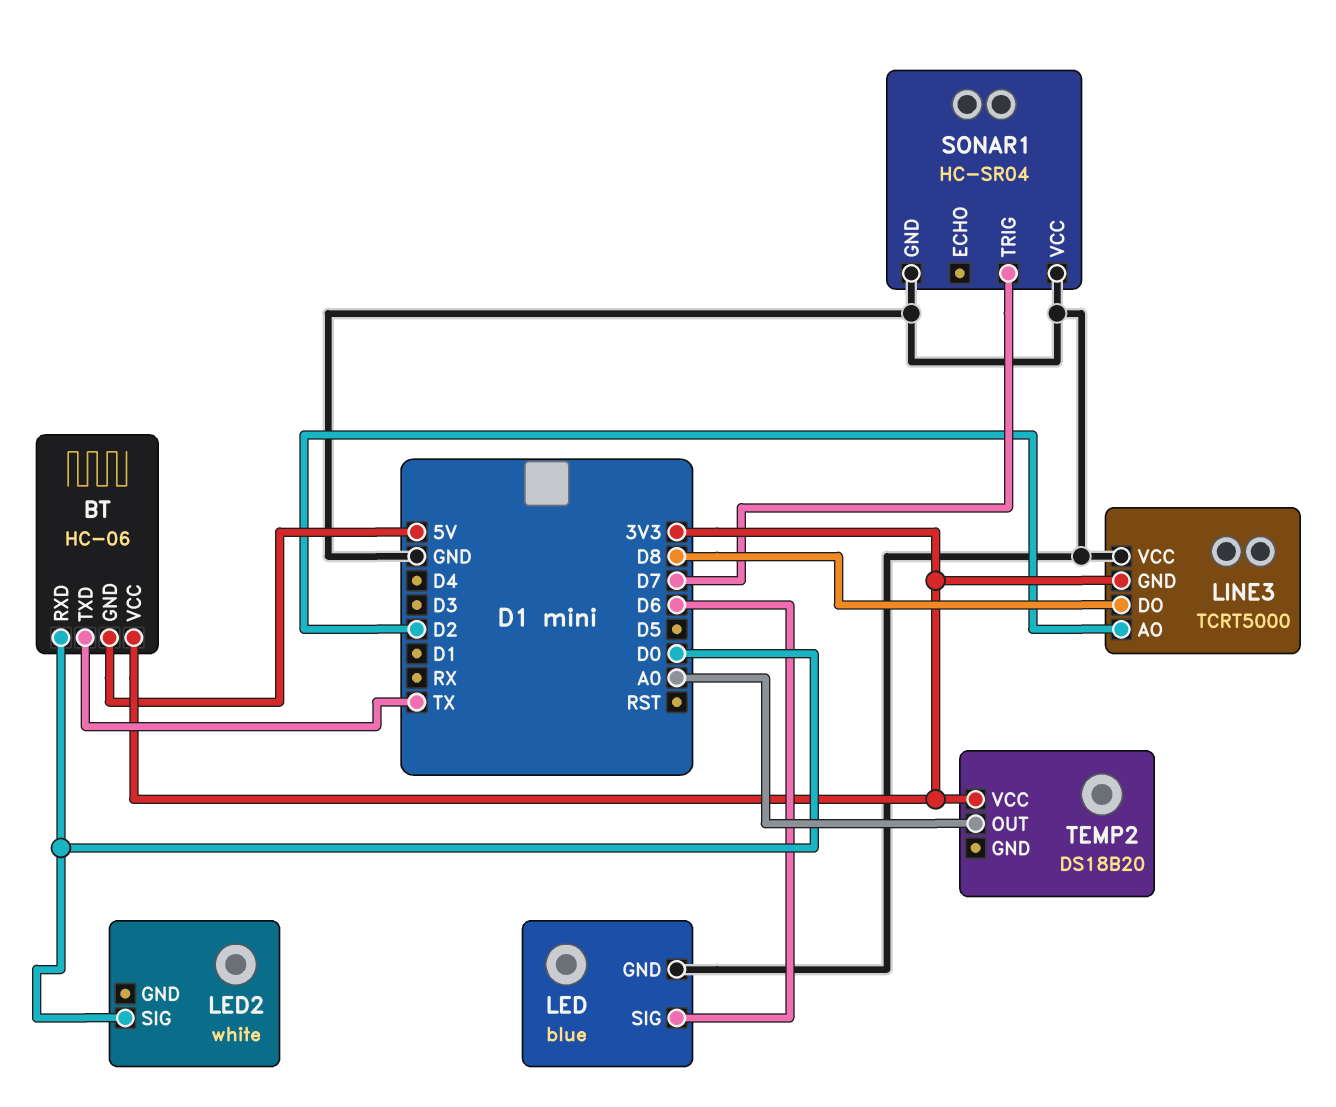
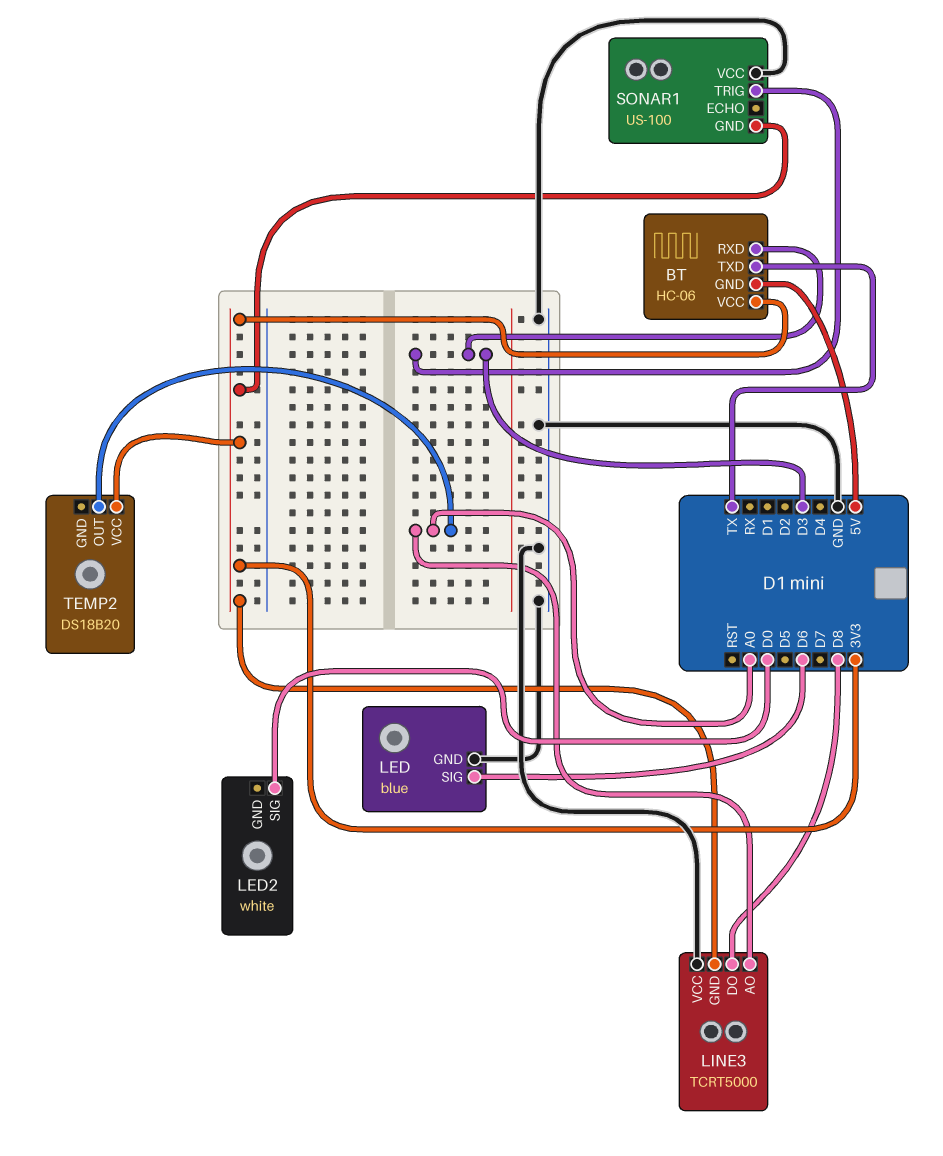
BT pin RXD: D0 -> D3
LINE3 pin AO: D2 -> A0
SONAR1: HC-SR04 -> US-100
SONAR1 pin GND: GND -> 3V3
SONAR1 pin TRIG: D7 -> D3

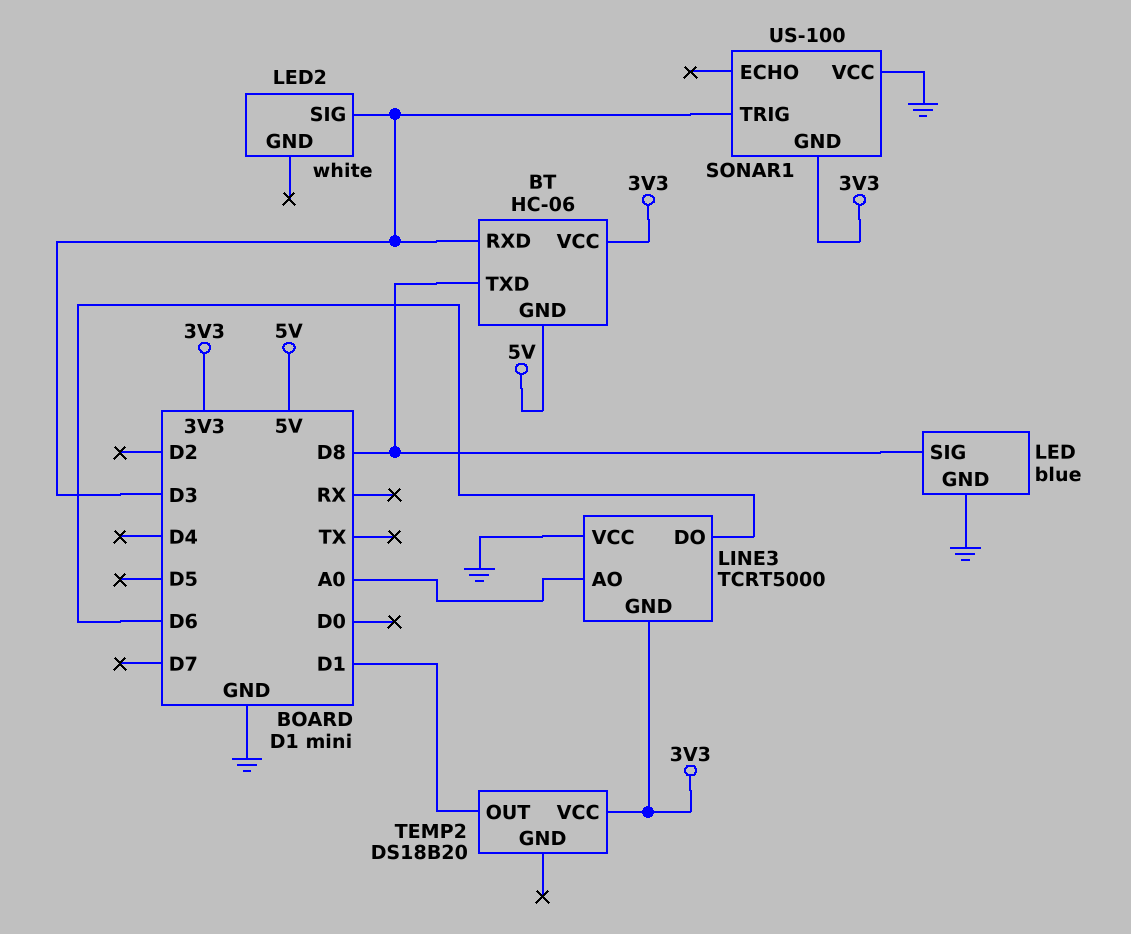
BT pin TXD: TX -> D8
LED pin SIG: D6 -> D8
LED2 pin SIG: D0 -> D3
LINE3 pin DO: D8 -> D6
TEMP2 pin OUT: A0 -> D1

